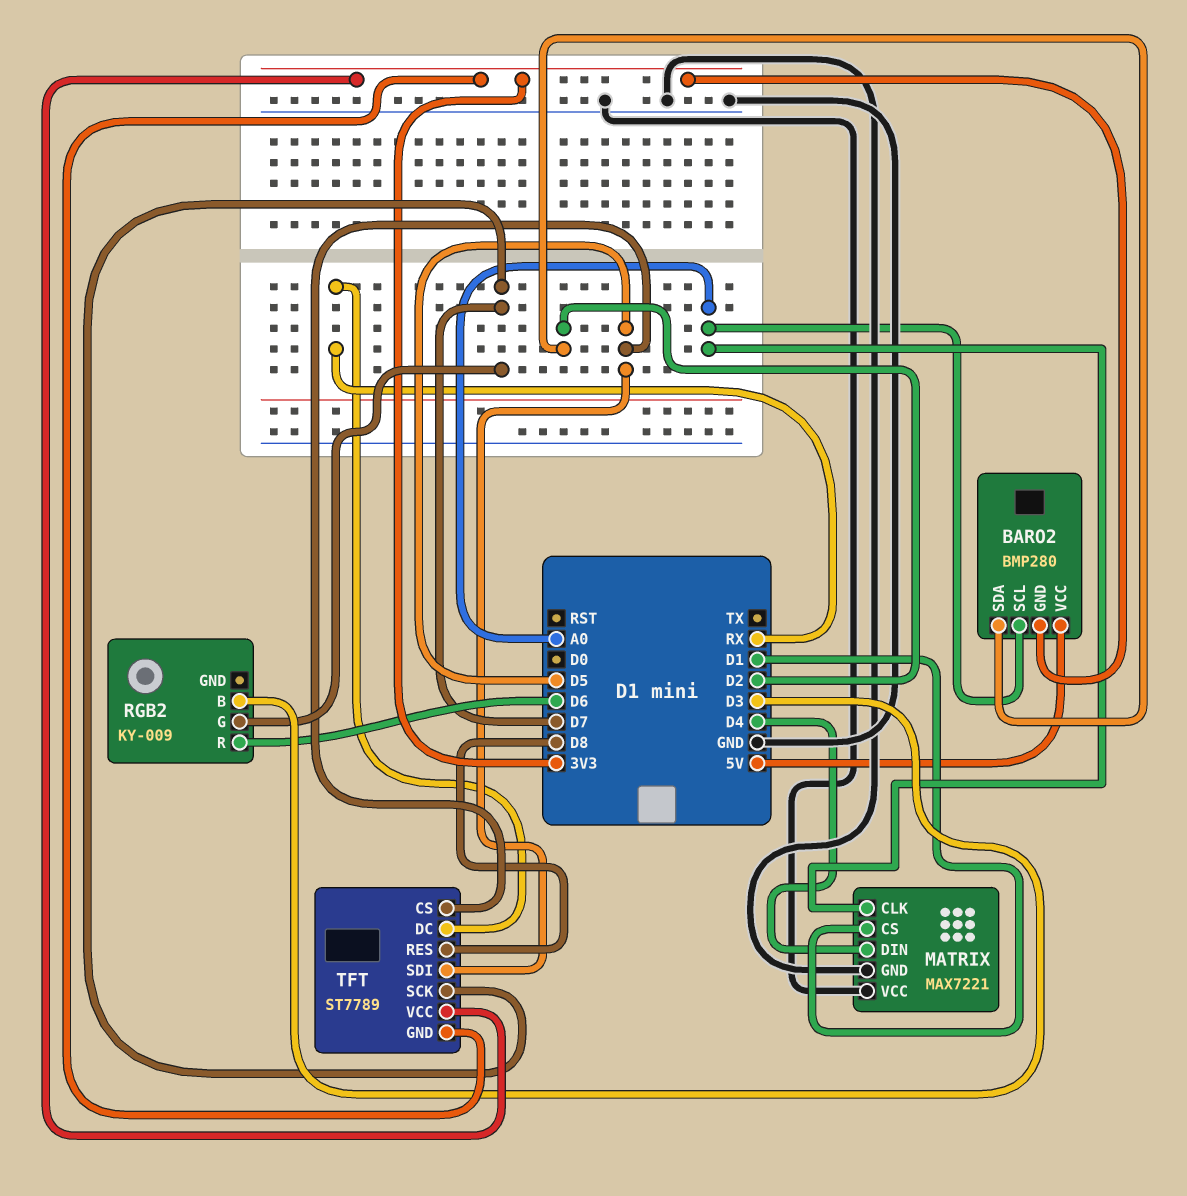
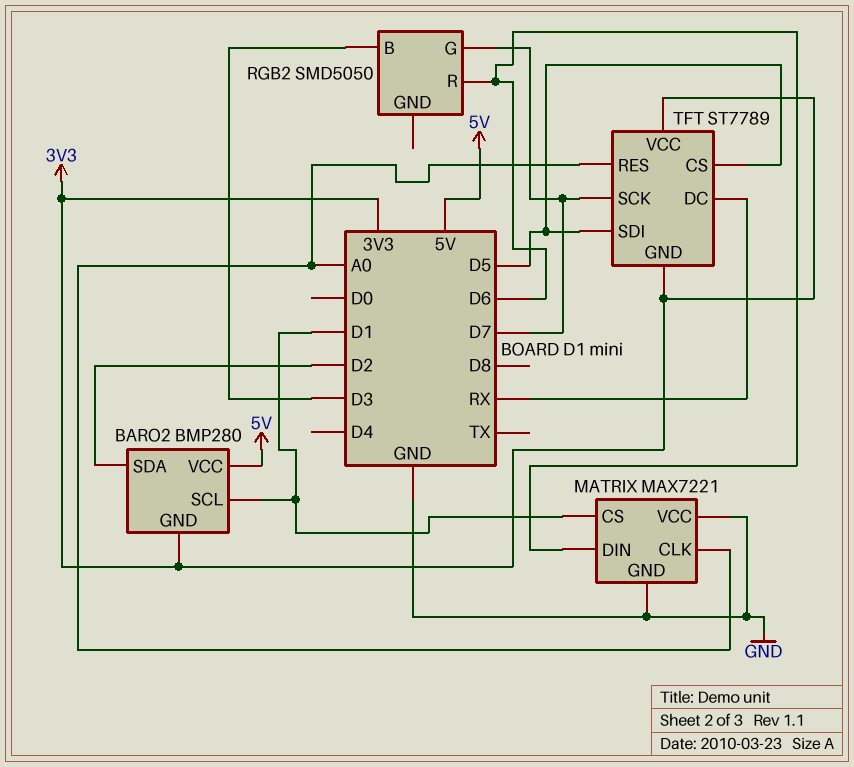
BARO2 pin SCL: A0 -> D1
MATRIX pin DIN: D4 -> D6
RGB2: KY-009 -> SMD5050
TFT pin RES: D8 -> A0

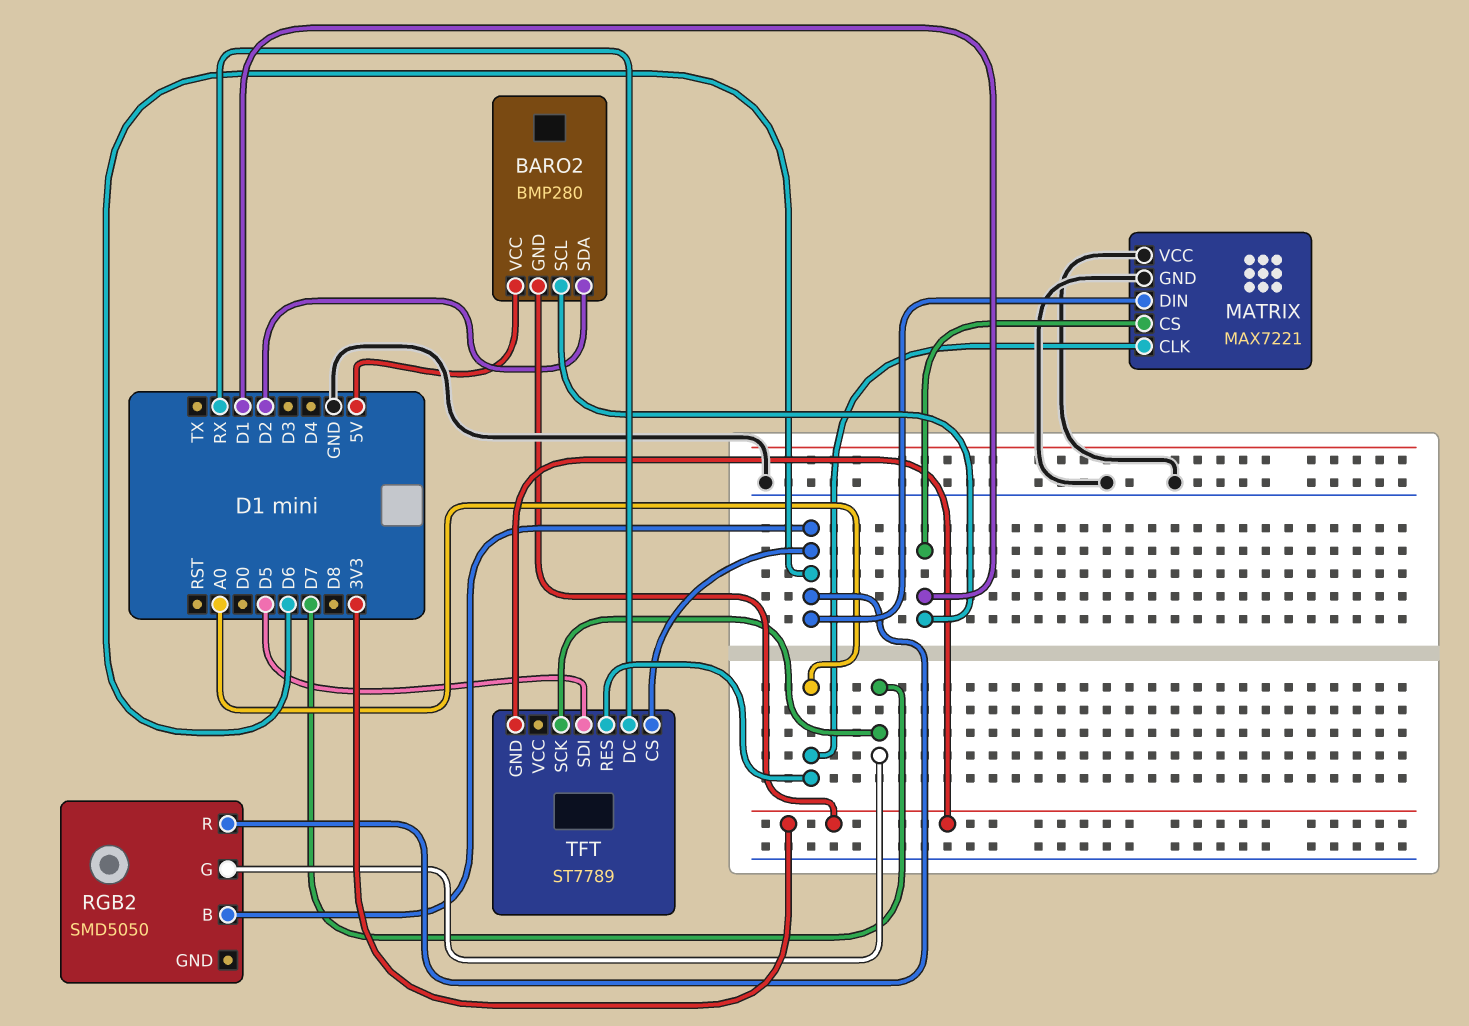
RGB2 pin B: D3 -> D6
TFT pin CS: D5 -> D6
TFT pin VCC: 3V3 -> none

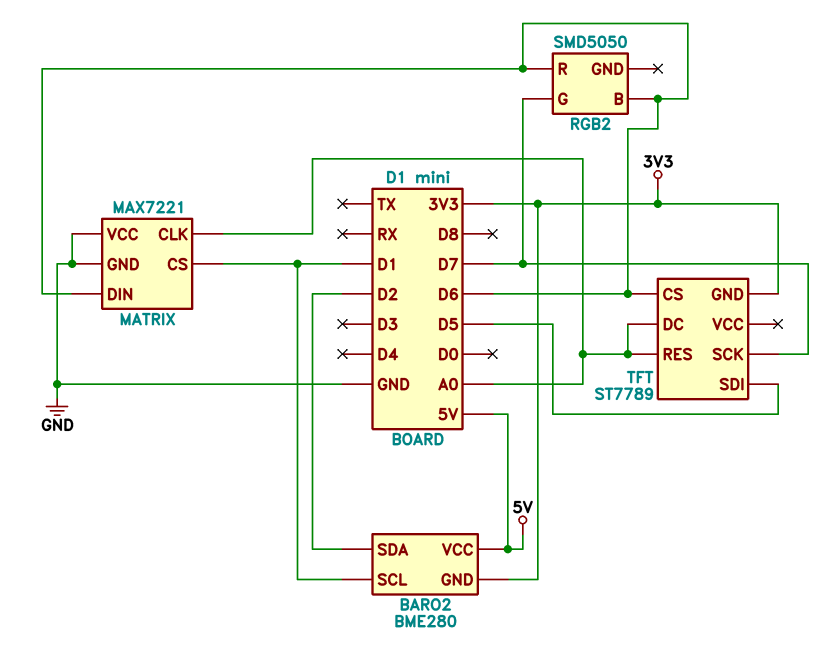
BARO2: BMP280 -> BME280
TFT pin DC: RX -> A0

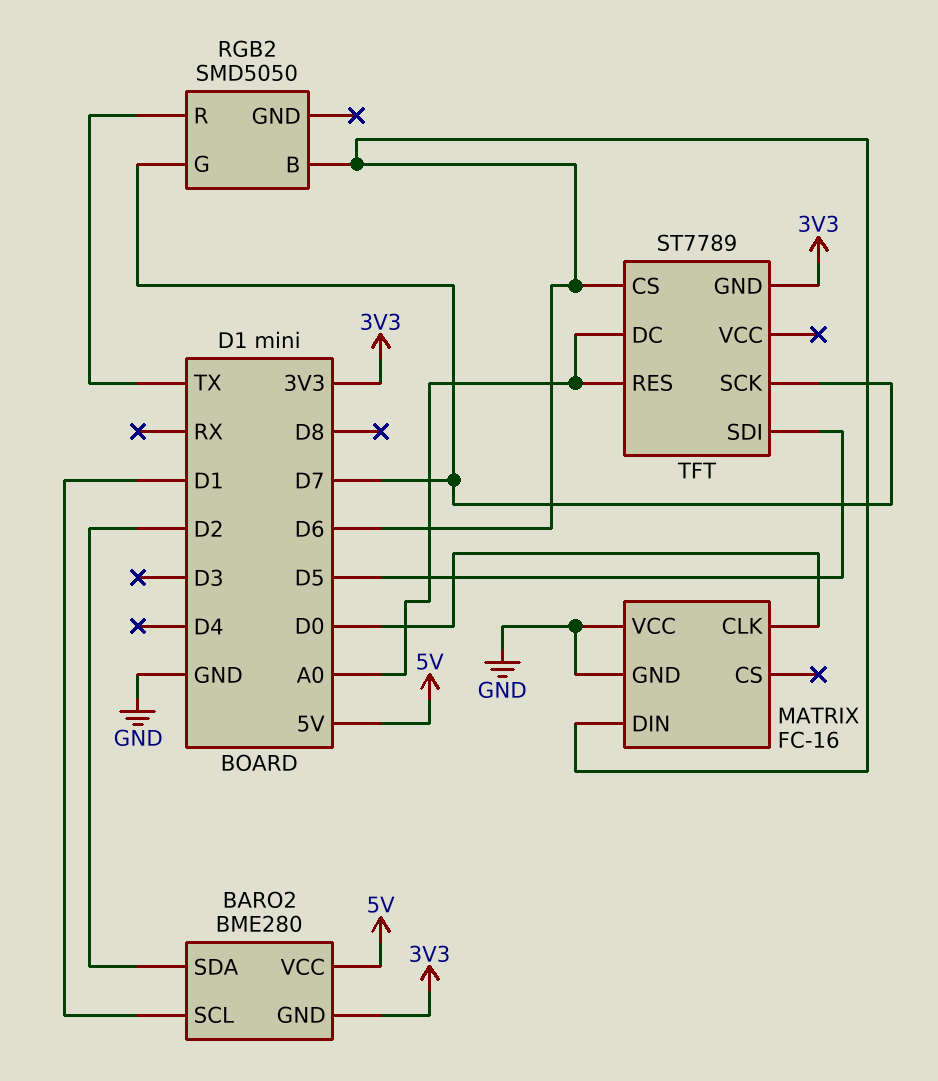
MATRIX: MAX7221 -> FC-16
MATRIX pin CLK: A0 -> D0
MATRIX pin CS: D1 -> none
RGB2 pin R: D6 -> TX

